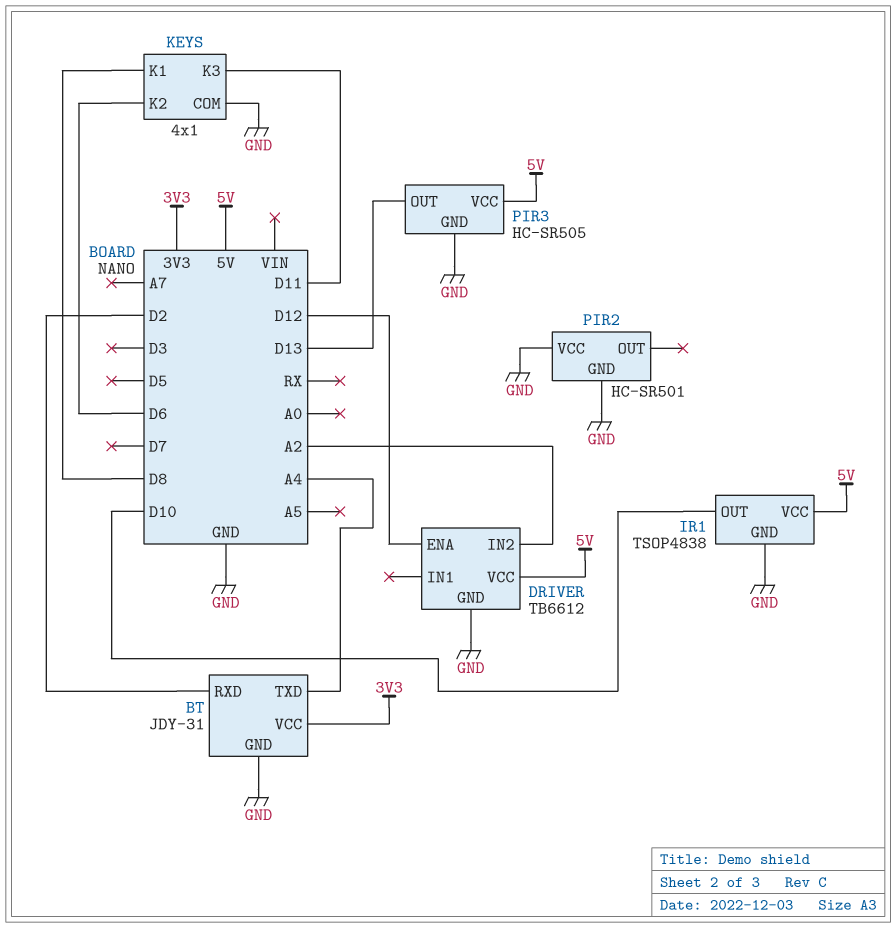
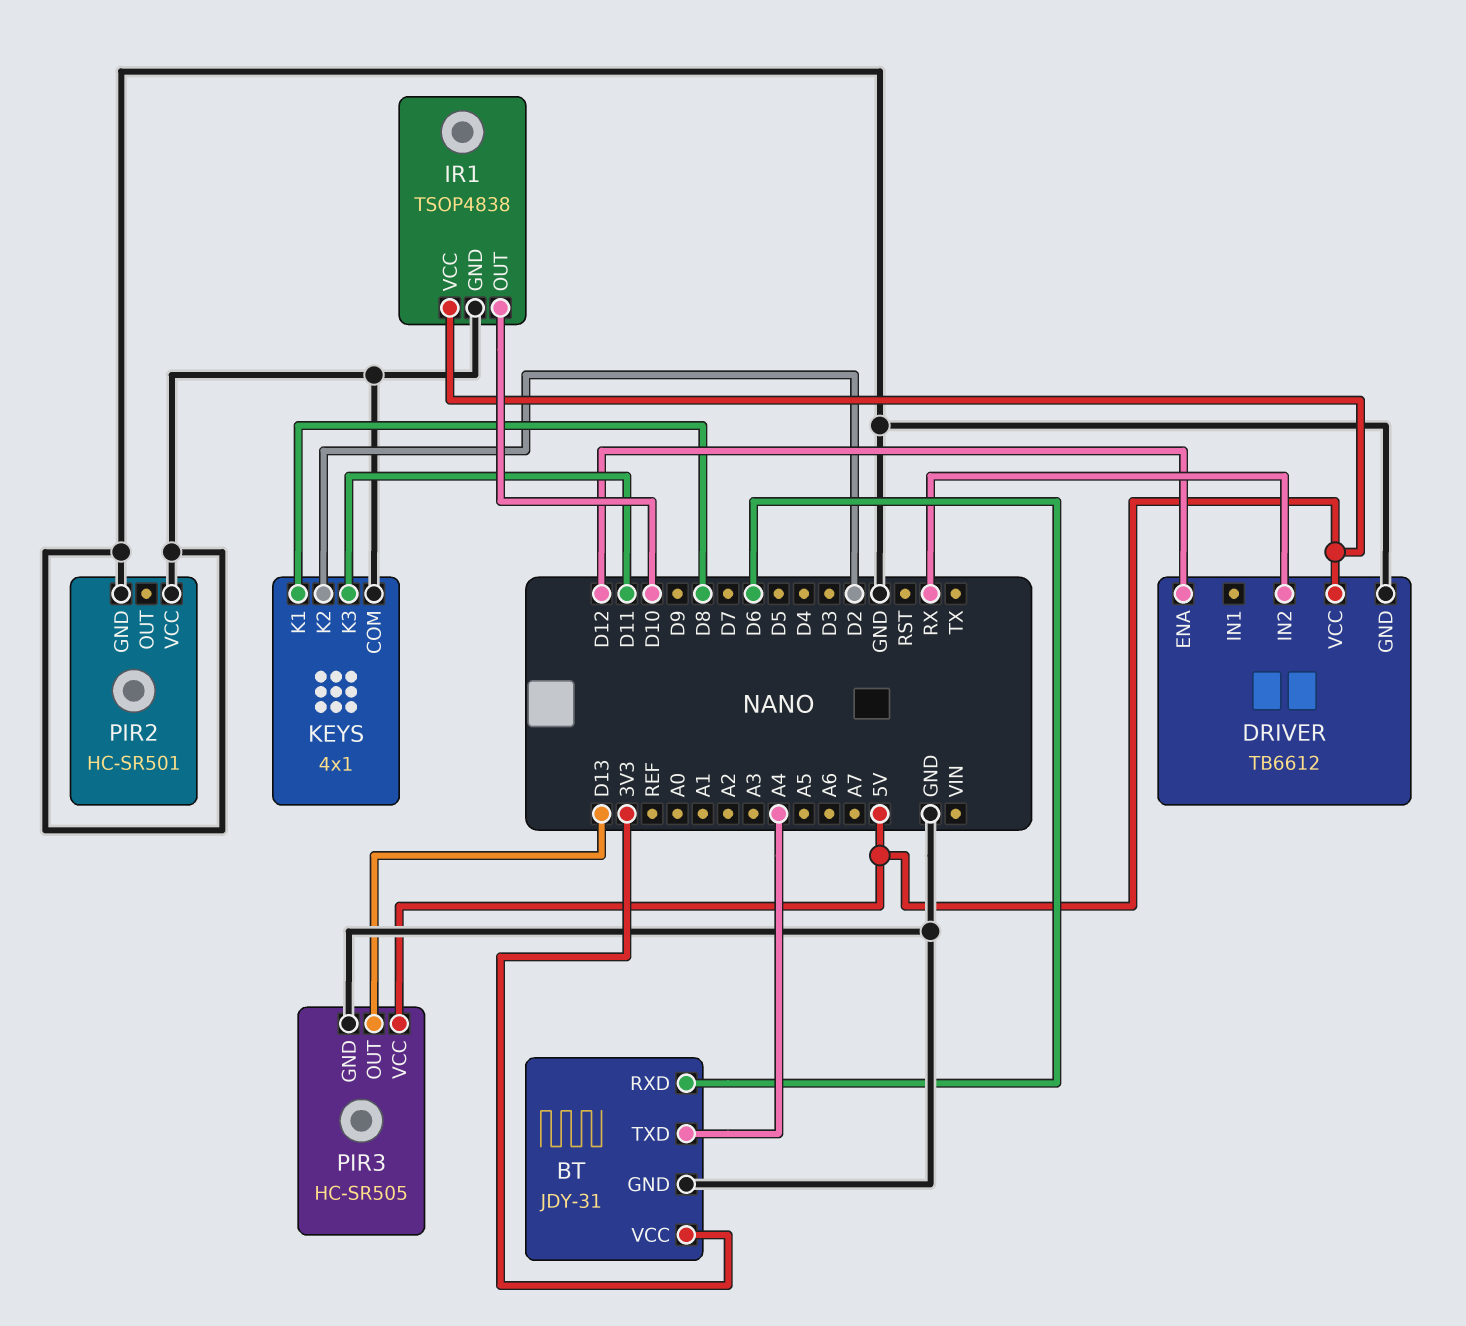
BT pin RXD: D2 -> D6
DRIVER pin IN2: A2 -> RX
KEYS pin K2: D6 -> D2

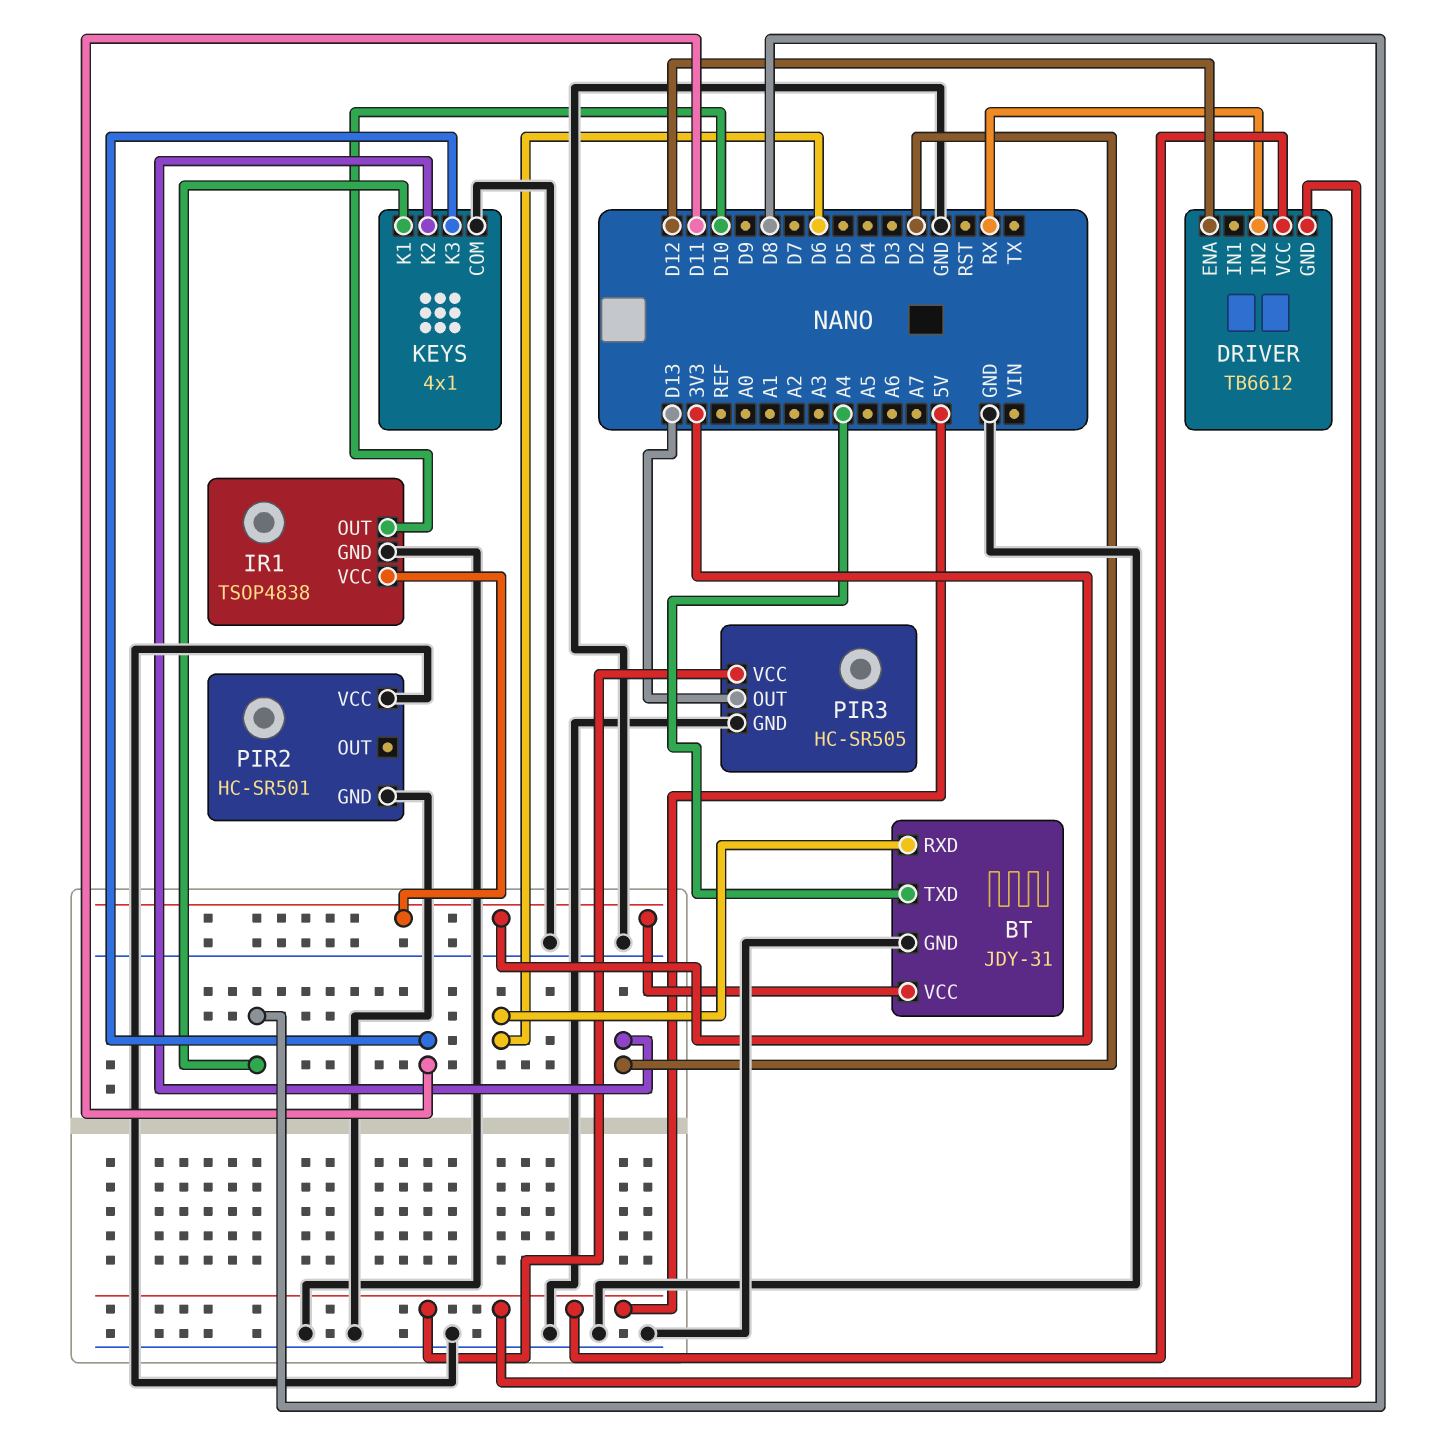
DRIVER pin GND: GND -> 5V
IR1 pin VCC: 5V -> 3V3

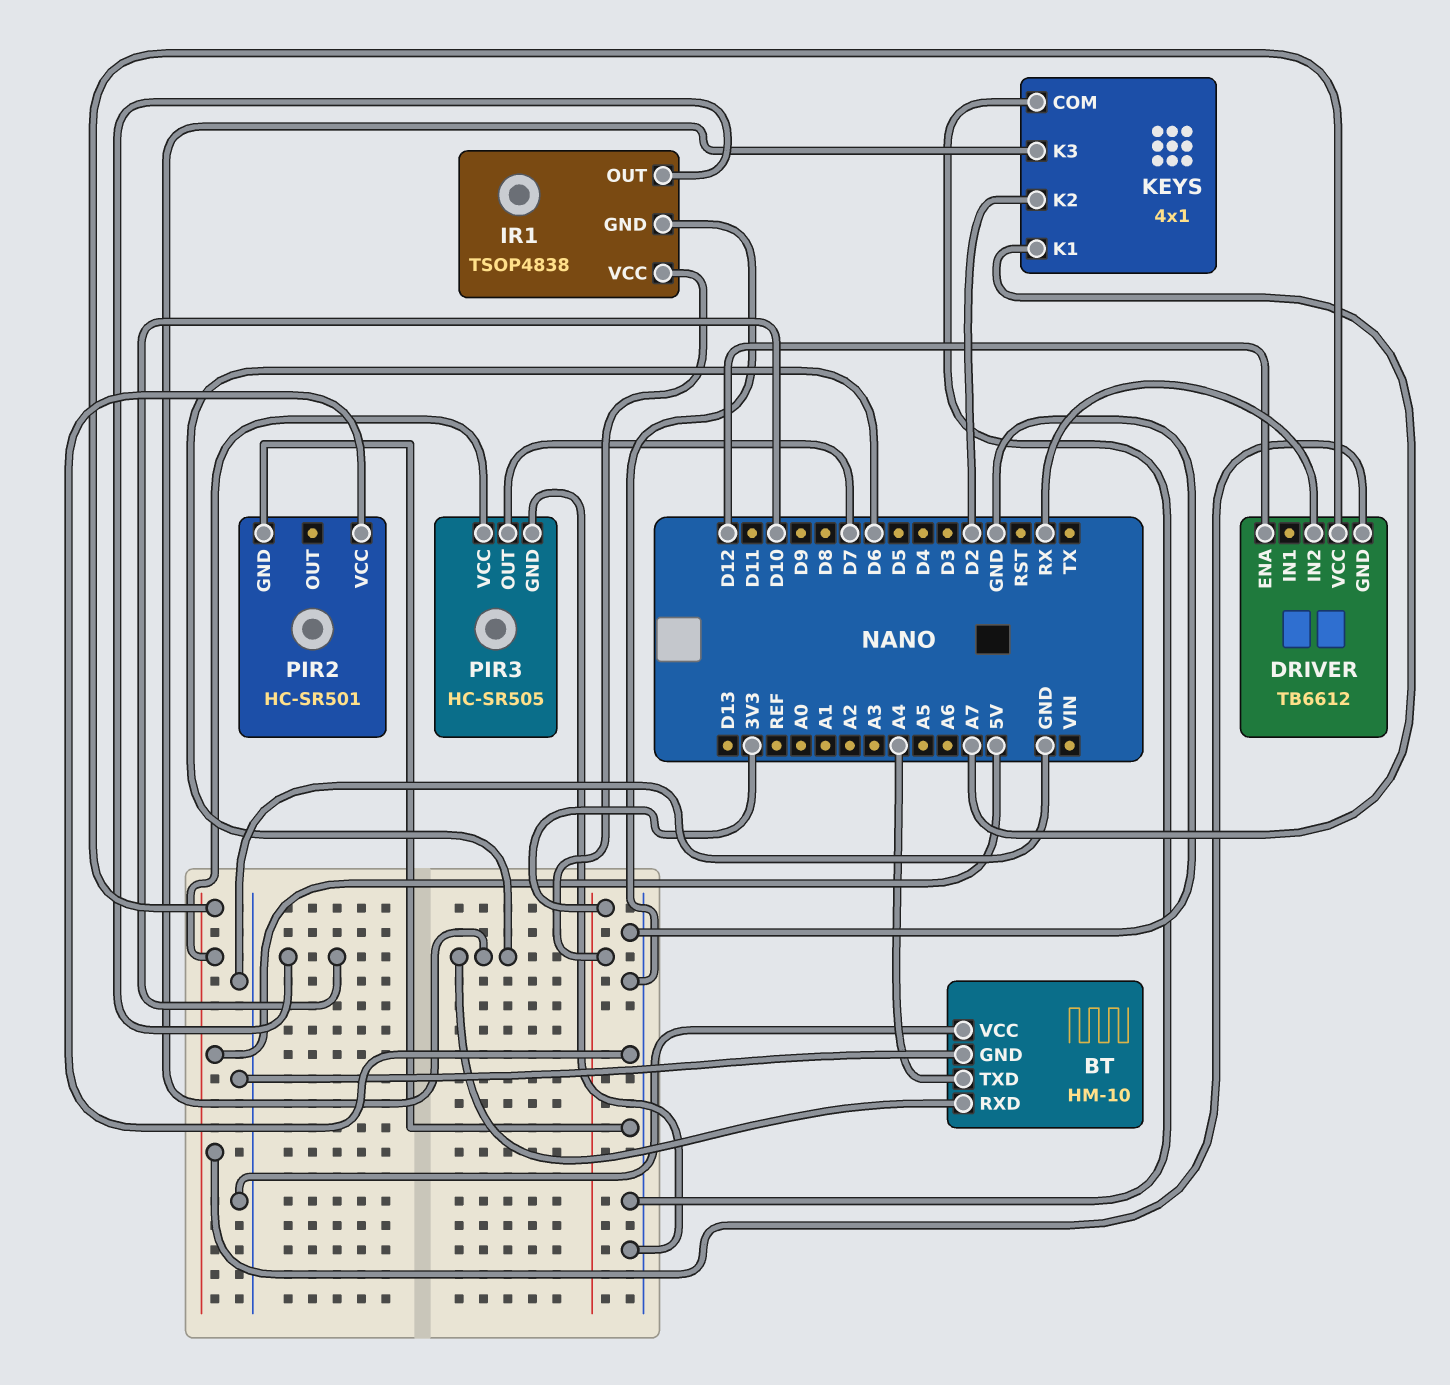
BT: JDY-31 -> HM-10
BT pin VCC: 3V3 -> GND
KEYS pin K1: D8 -> A7
KEYS pin K3: D11 -> D6
PIR3 pin OUT: D13 -> D7

